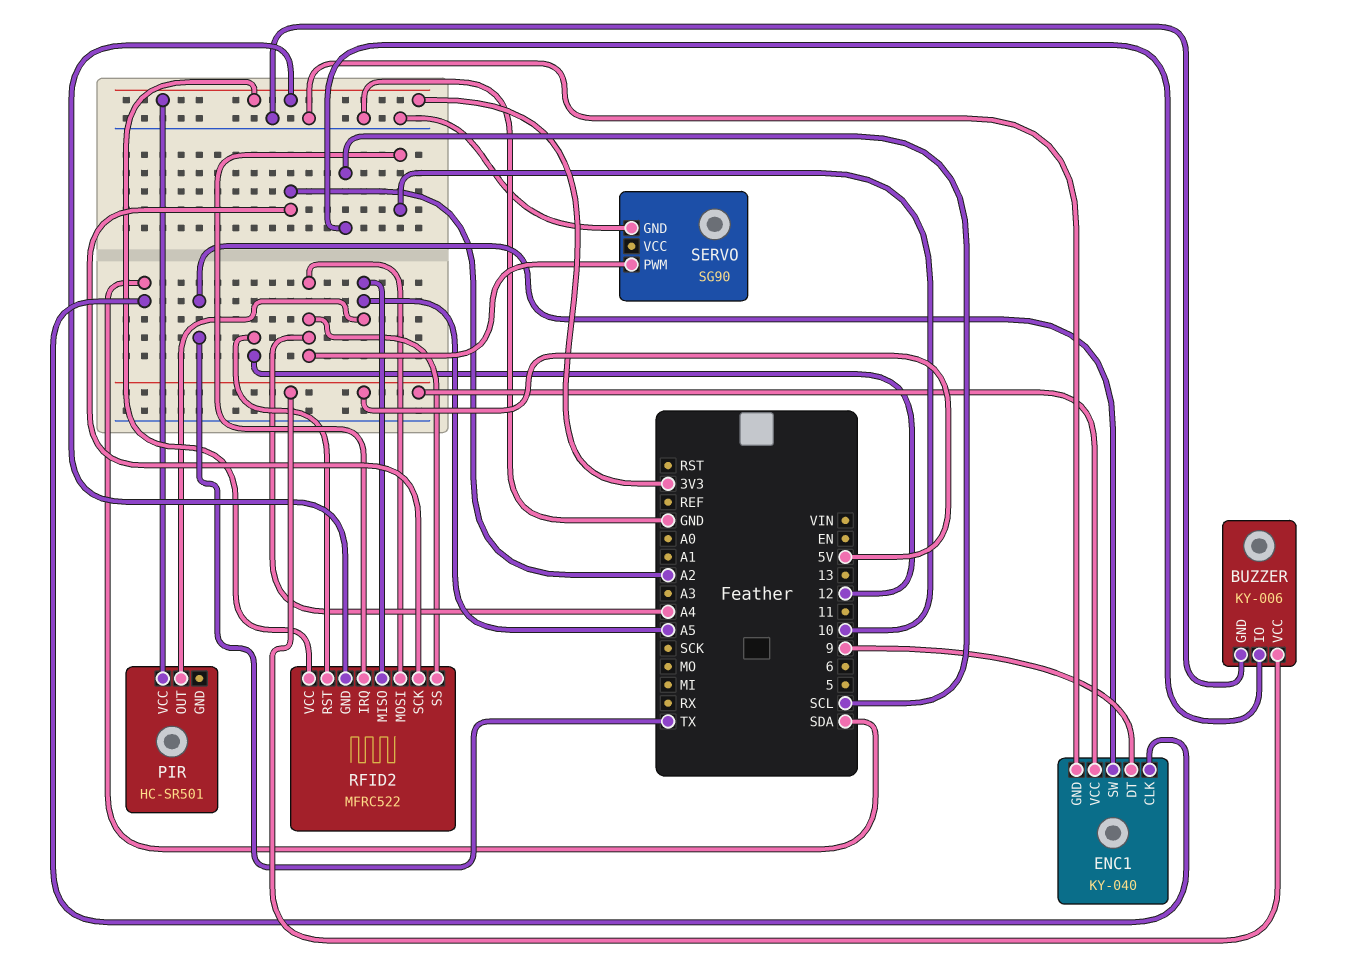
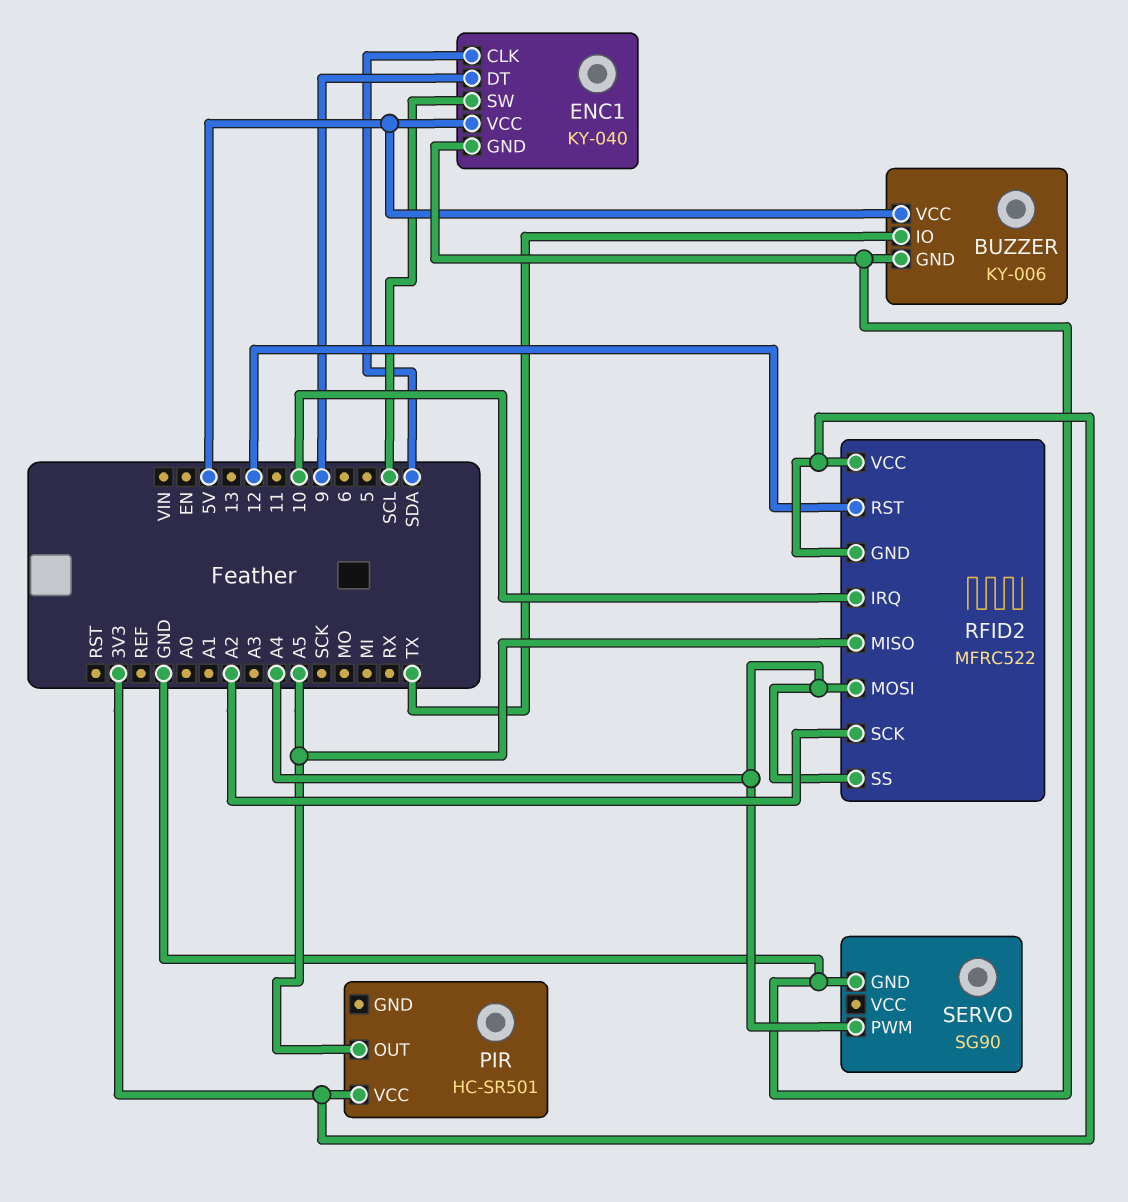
BUZZER pin IO: SCL -> TX
ENC1 pin SW: TX -> SCL

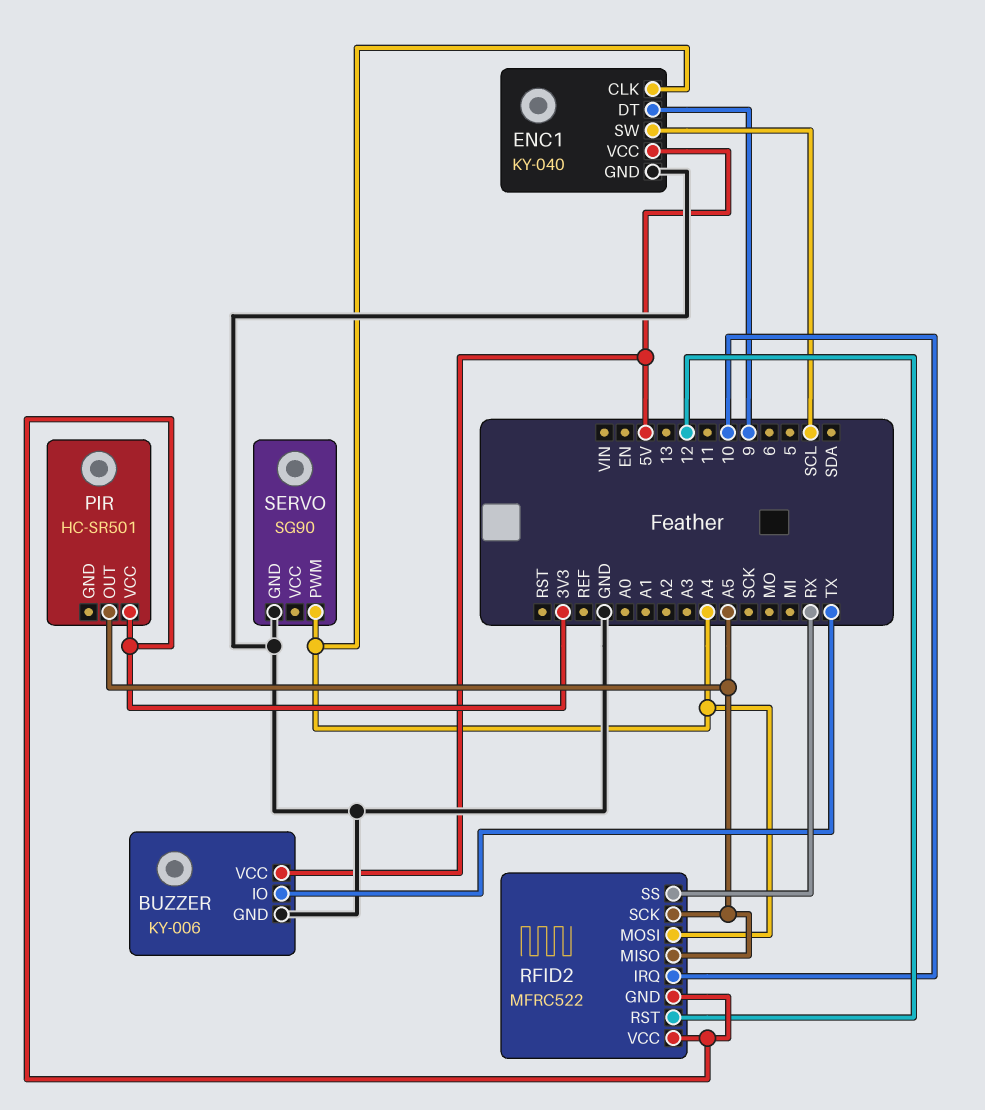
ENC1 pin CLK: SDA -> A4
RFID2 pin SCK: A2 -> A5
RFID2 pin SS: A4 -> RX

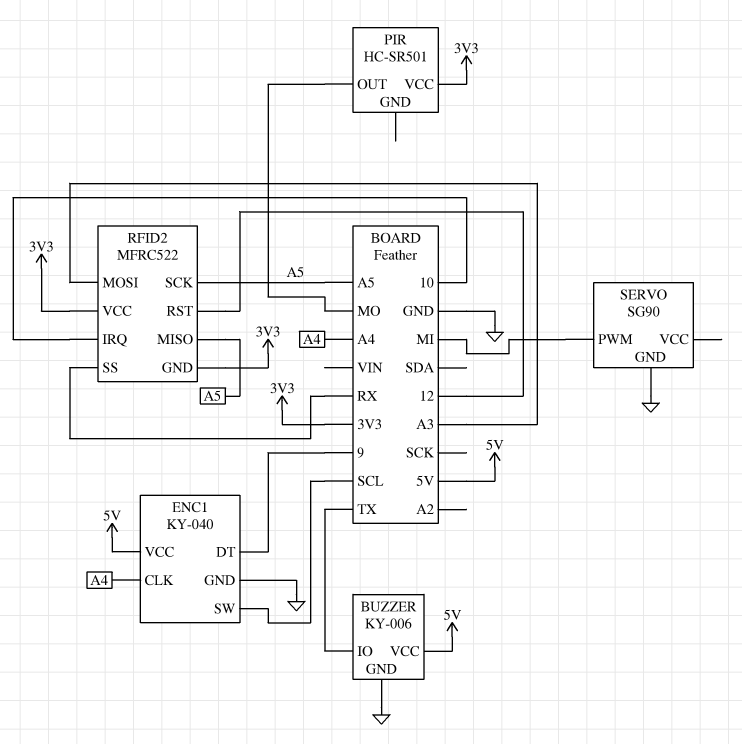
PIR pin OUT: A5 -> MO
RFID2 pin MOSI: A4 -> A3
SERVO pin PWM: A4 -> MI

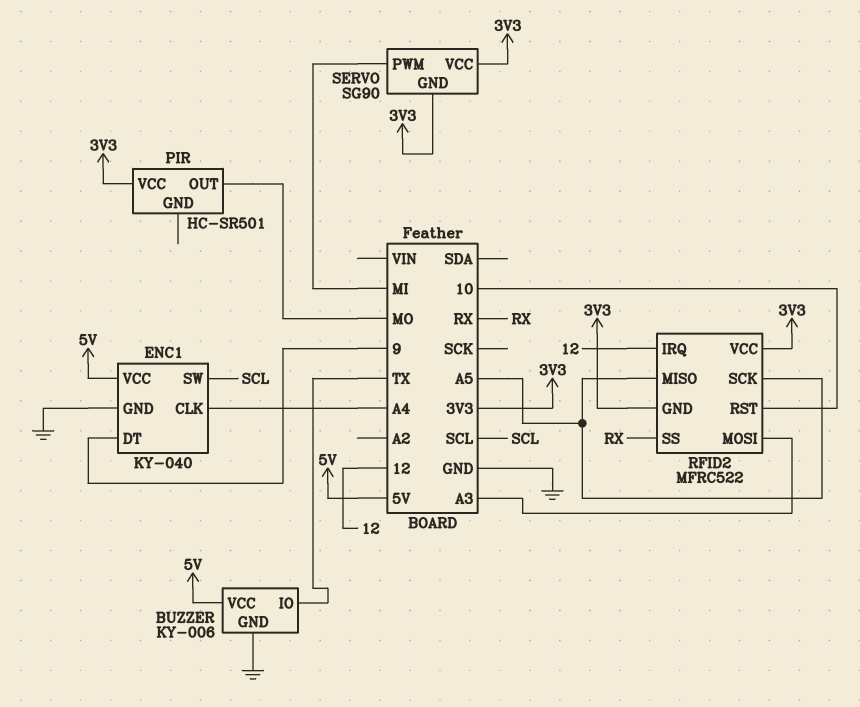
RFID2 pin IRQ: 10 -> 12
RFID2 pin RST: 12 -> 10
SERVO pin GND: GND -> 3V3
SERVO pin VCC: none -> 3V3

